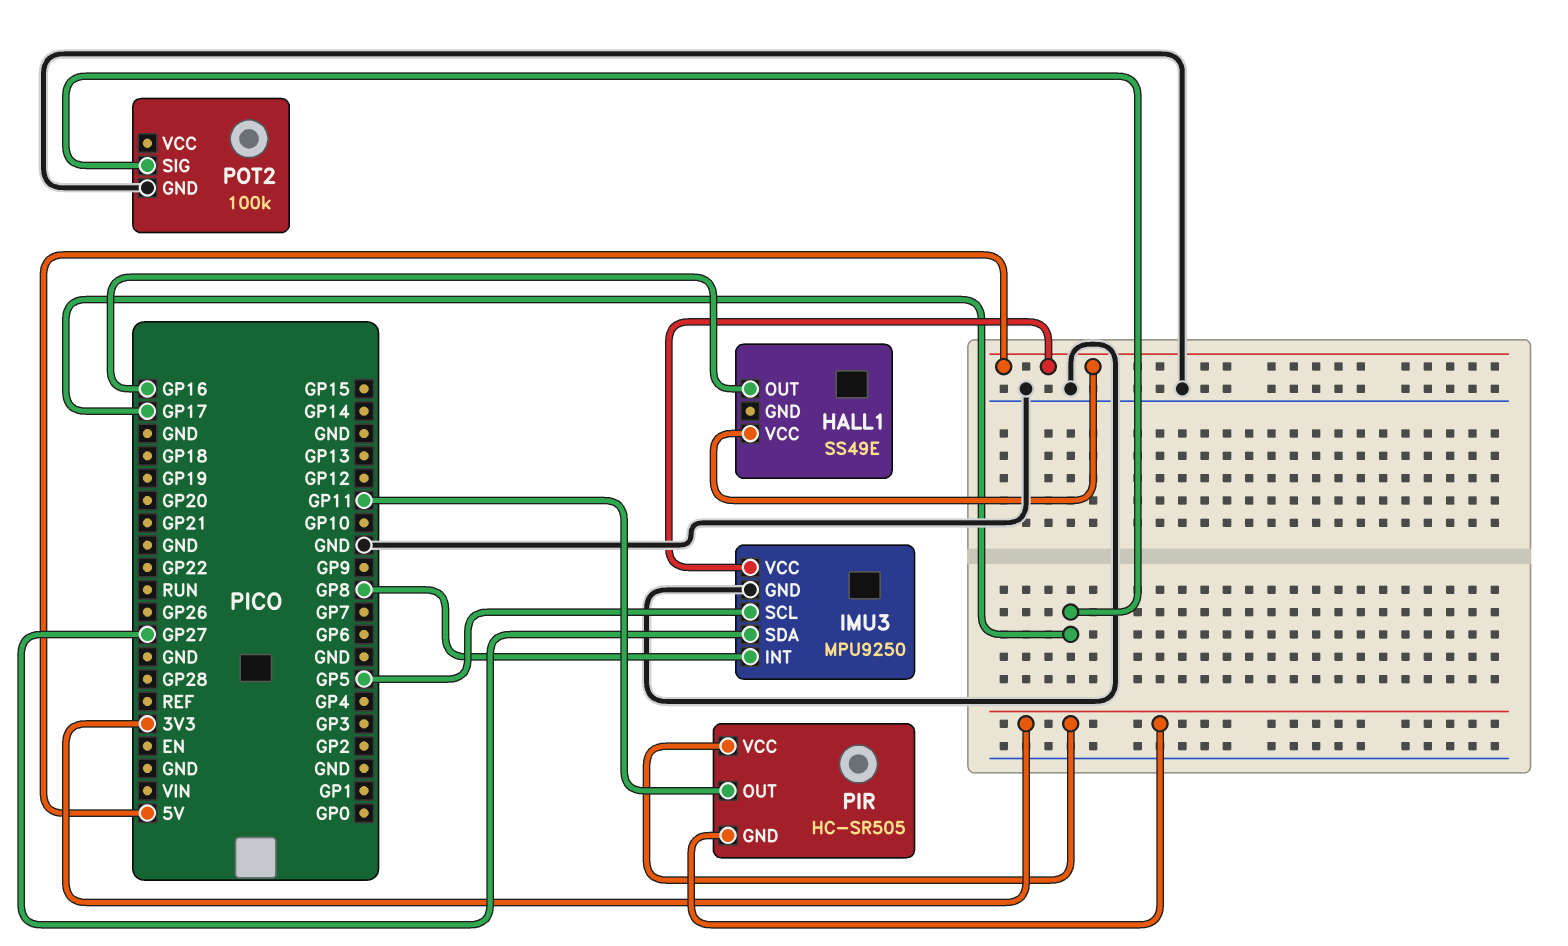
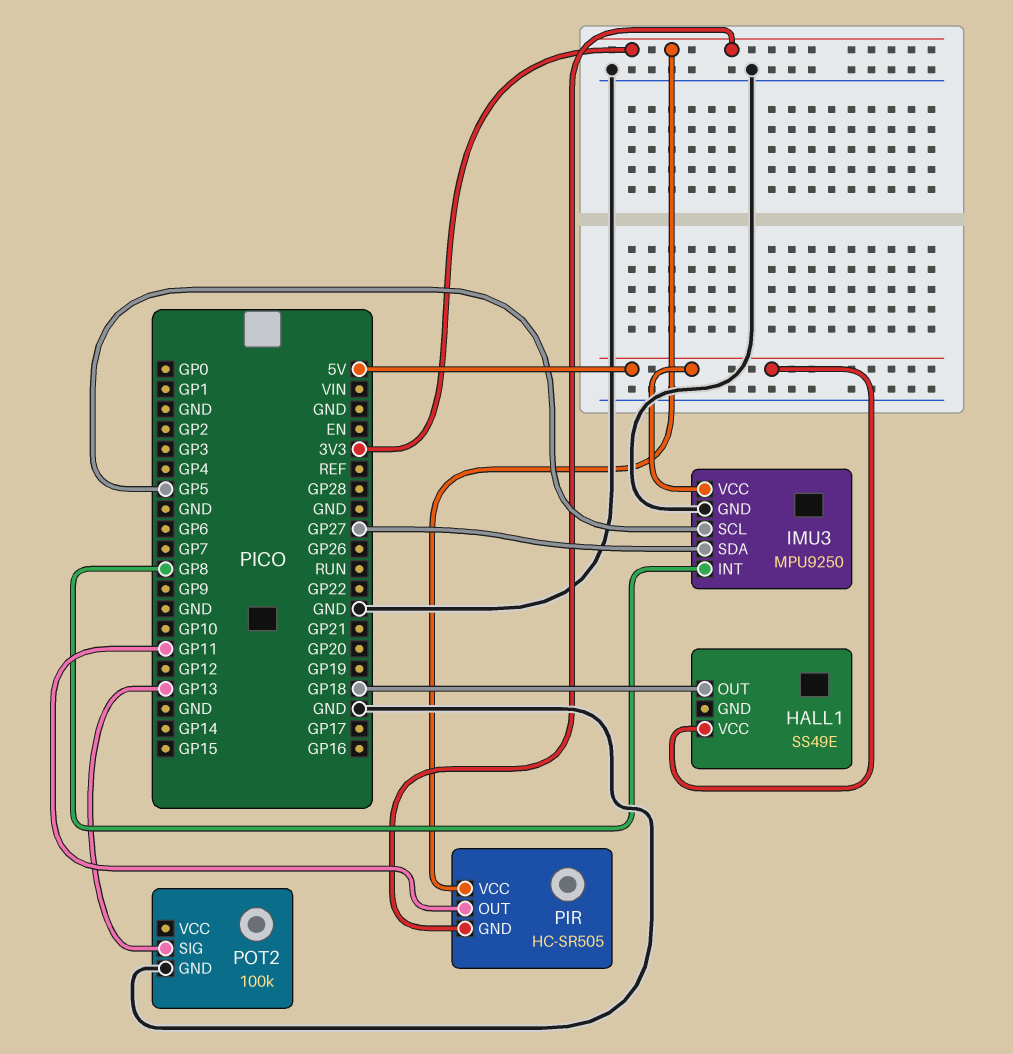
HALL1 pin OUT: GP16 -> GP18
POT2 pin SIG: GP17 -> GP13

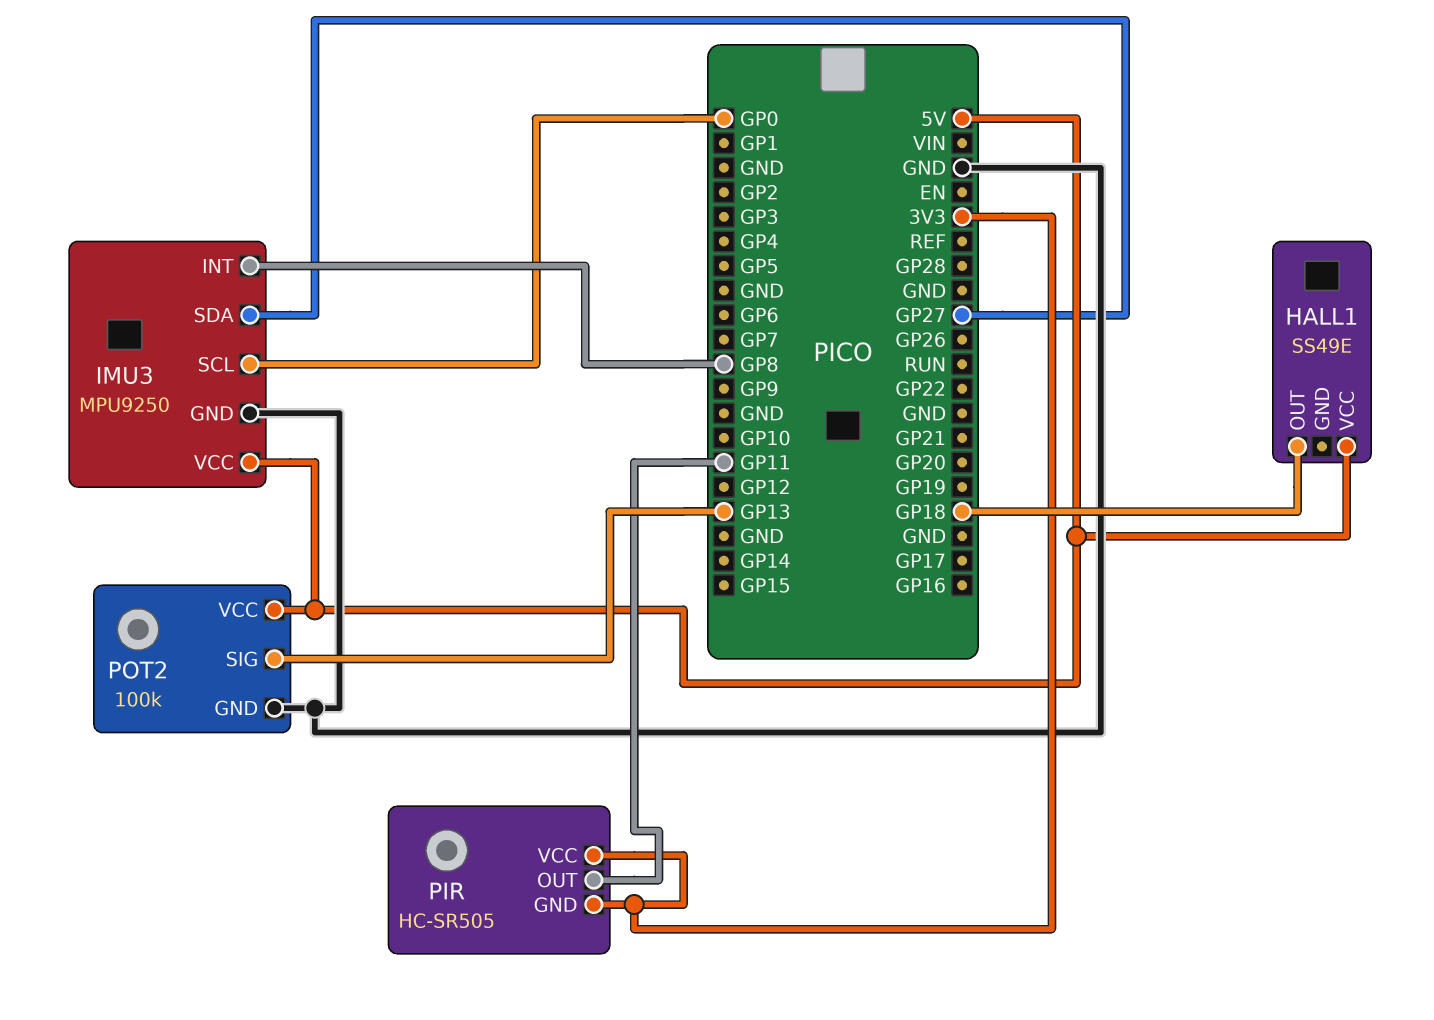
IMU3 pin SCL: GP5 -> GP0
POT2 pin VCC: none -> 5V

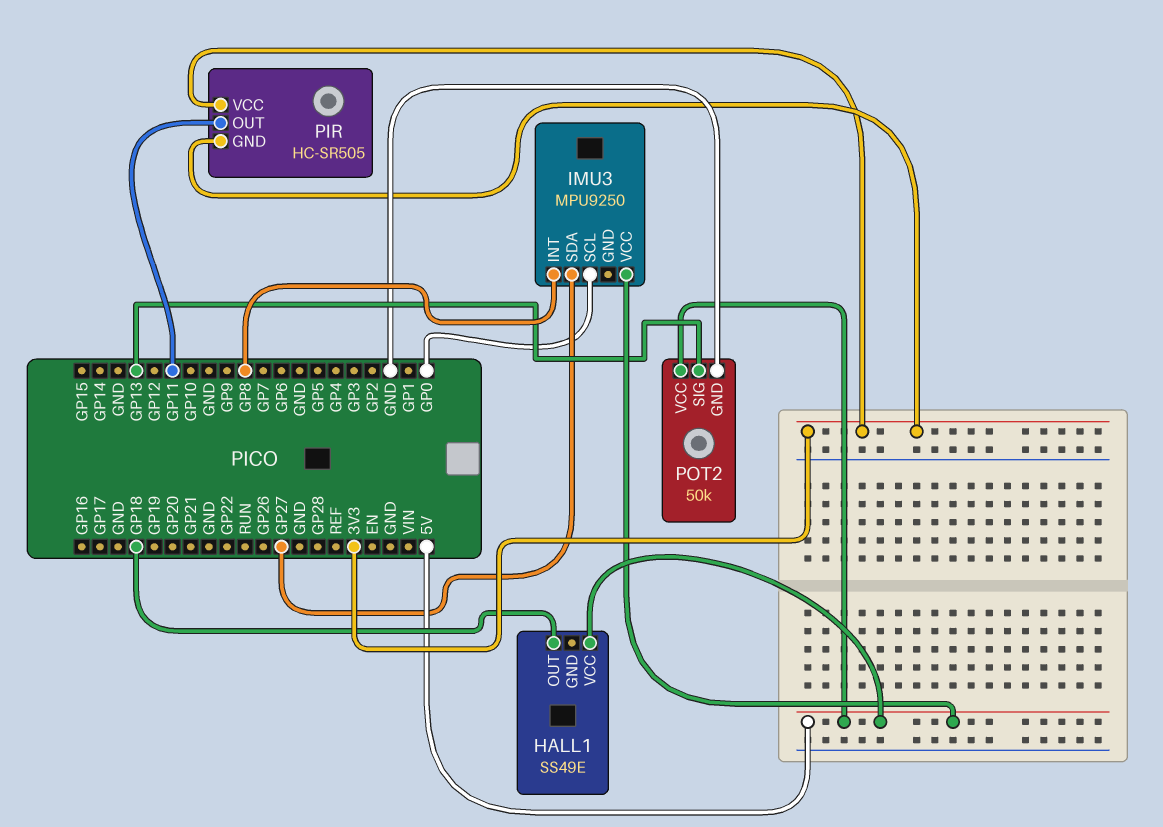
IMU3 pin GND: GND -> none
POT2: 100k -> 50k

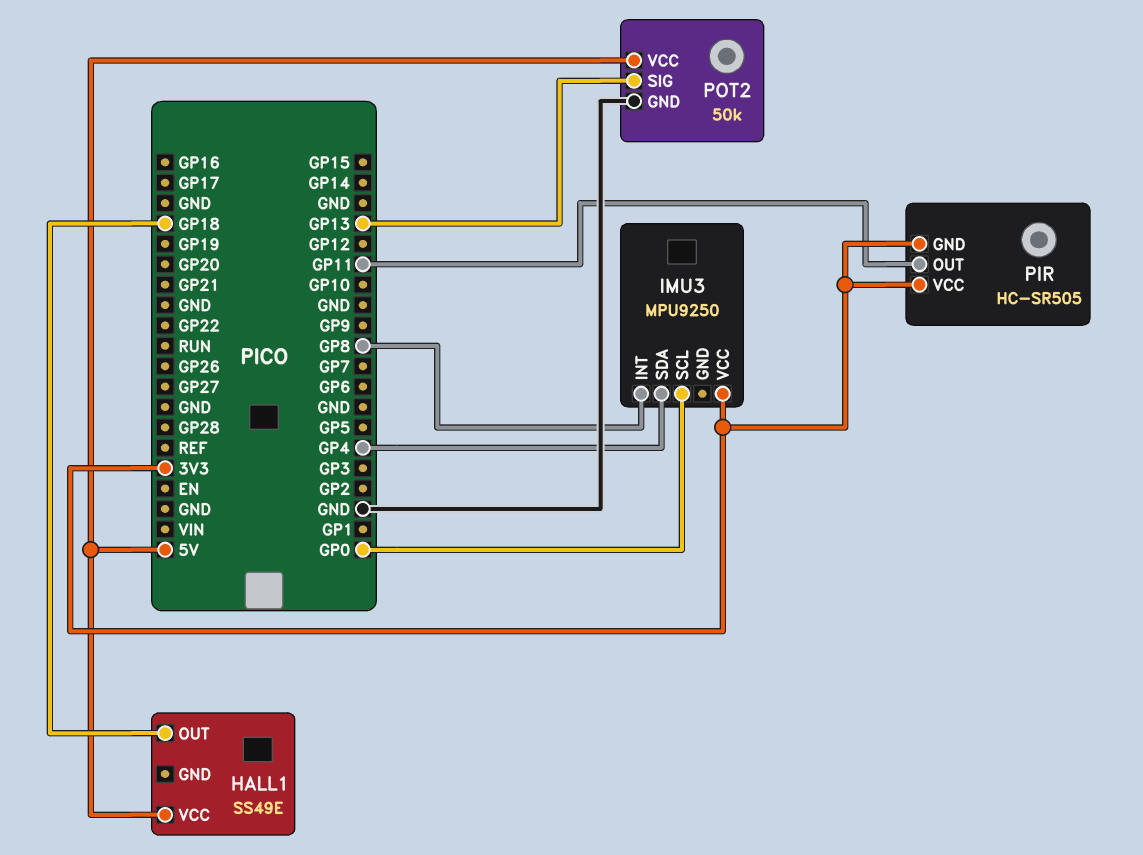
IMU3 pin SDA: GP27 -> GP4
IMU3 pin VCC: 5V -> 3V3

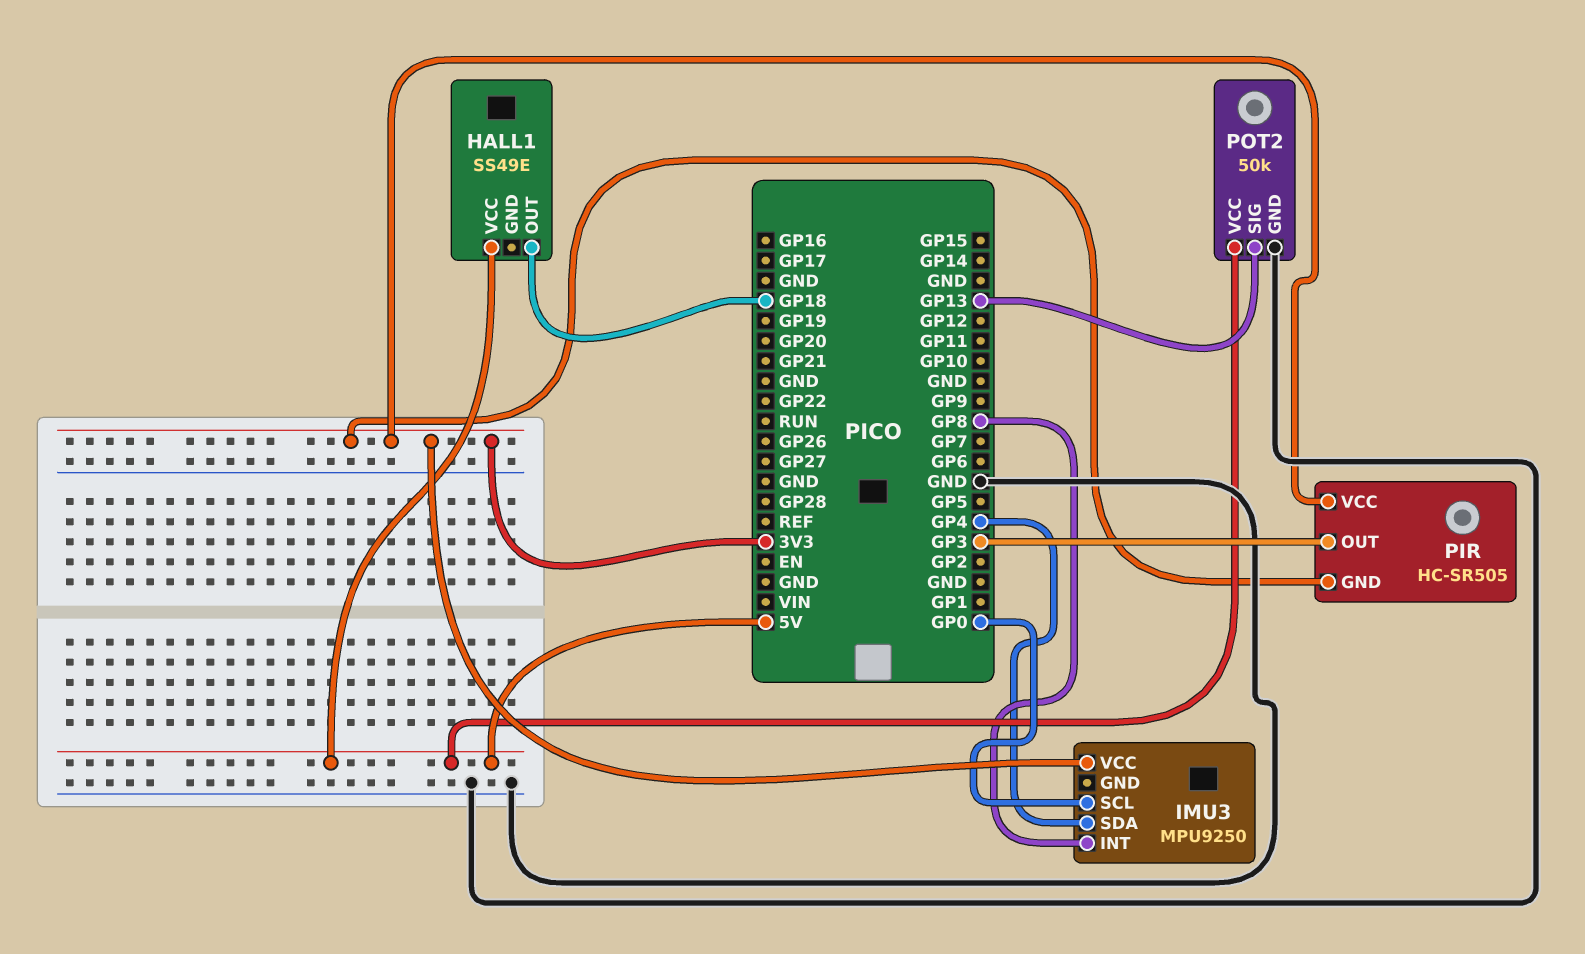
PIR pin OUT: GP11 -> GP3

